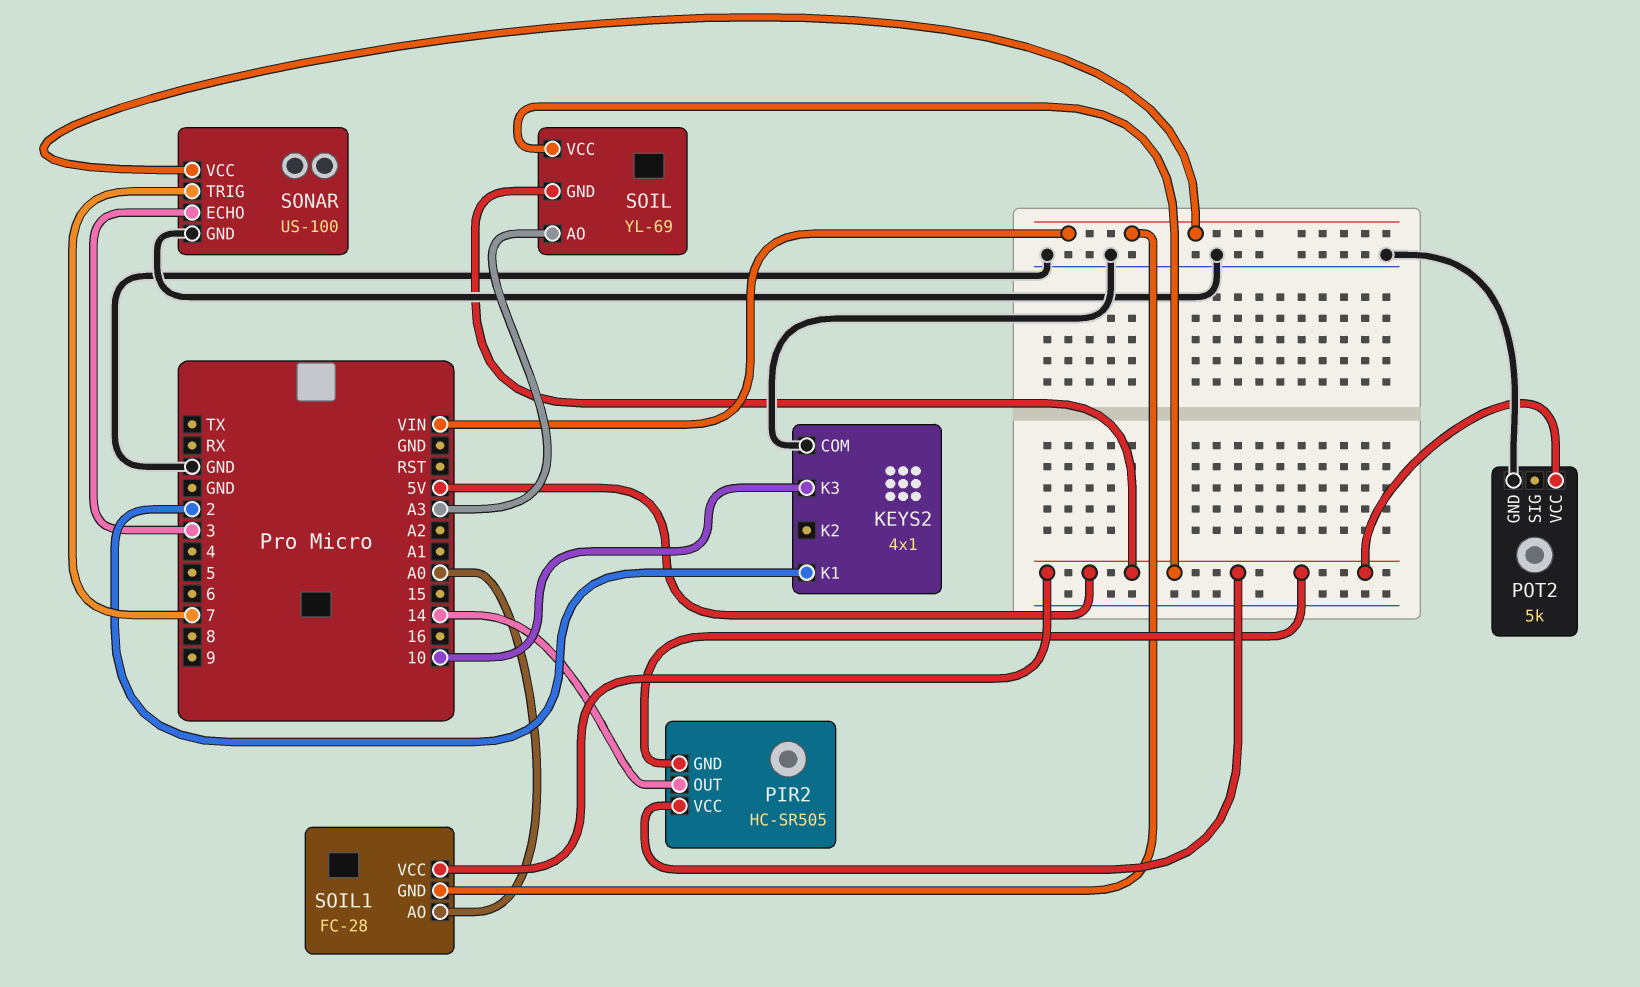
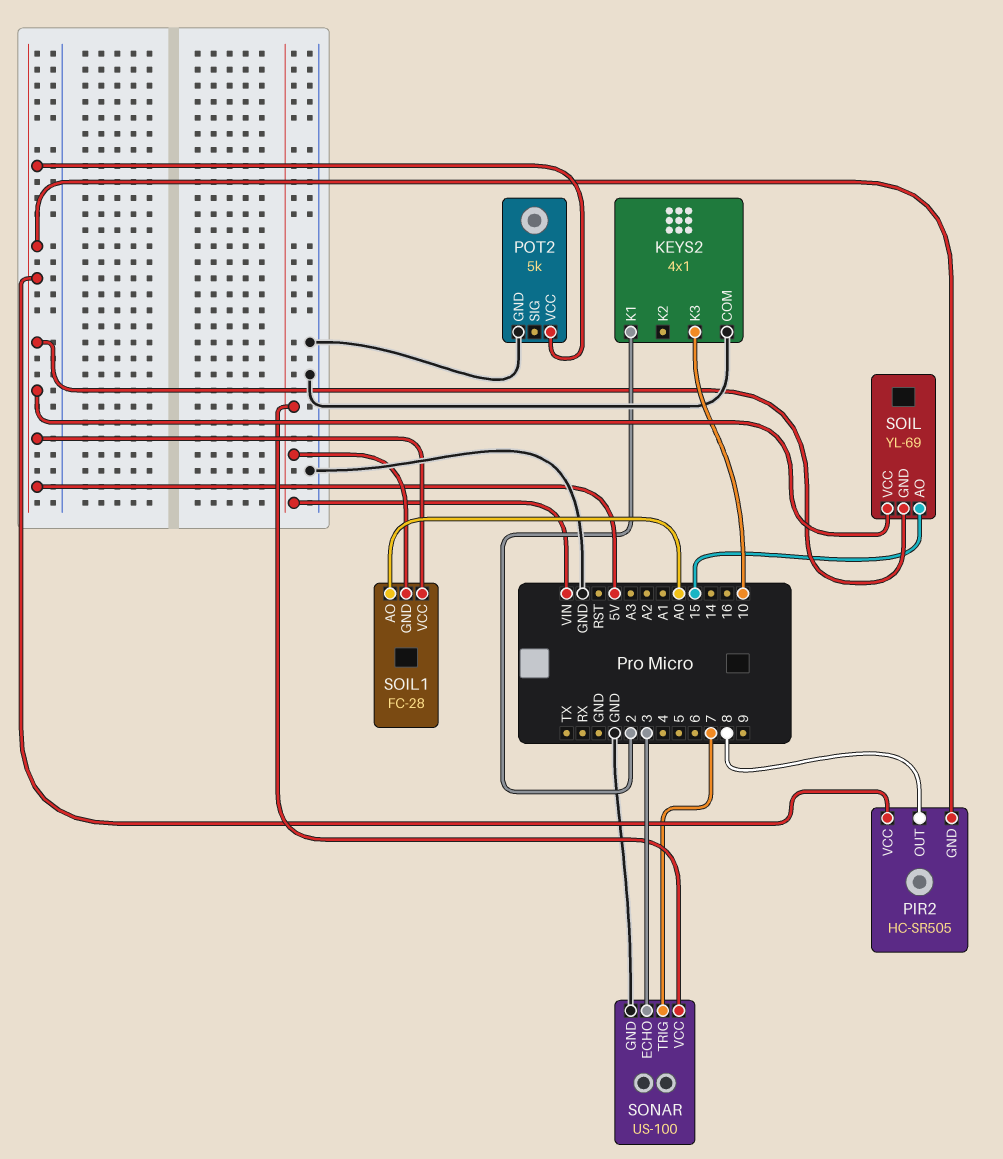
PIR2 pin OUT: 14 -> 8
SOIL pin AO: A3 -> 15

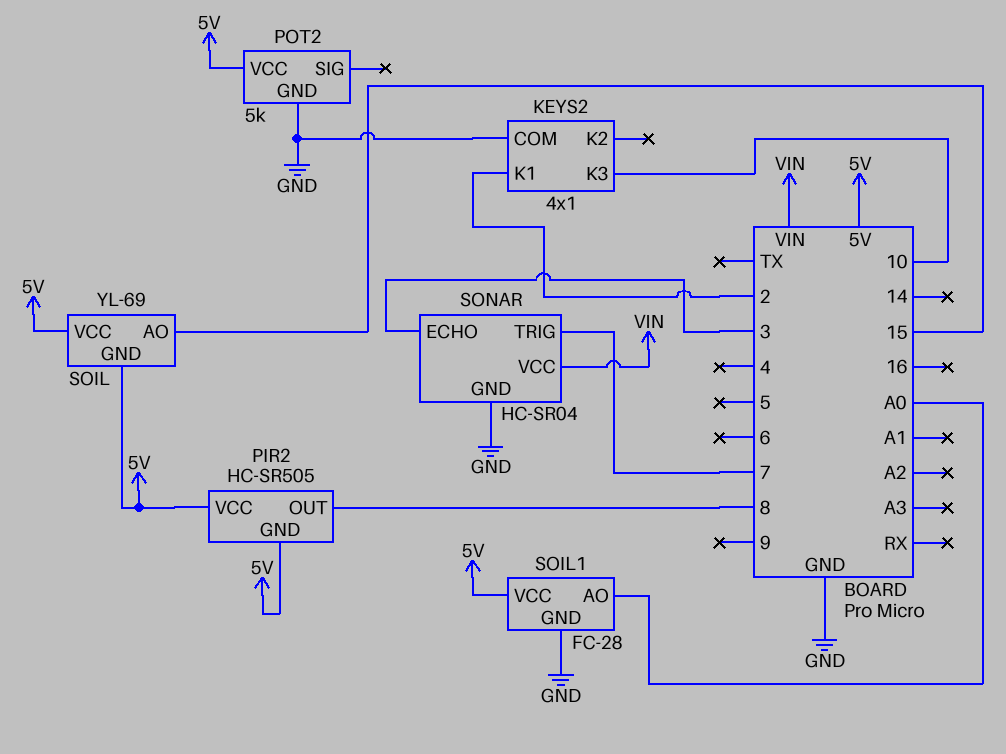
SOIL1 pin GND: VIN -> GND
SONAR: US-100 -> HC-SR04

